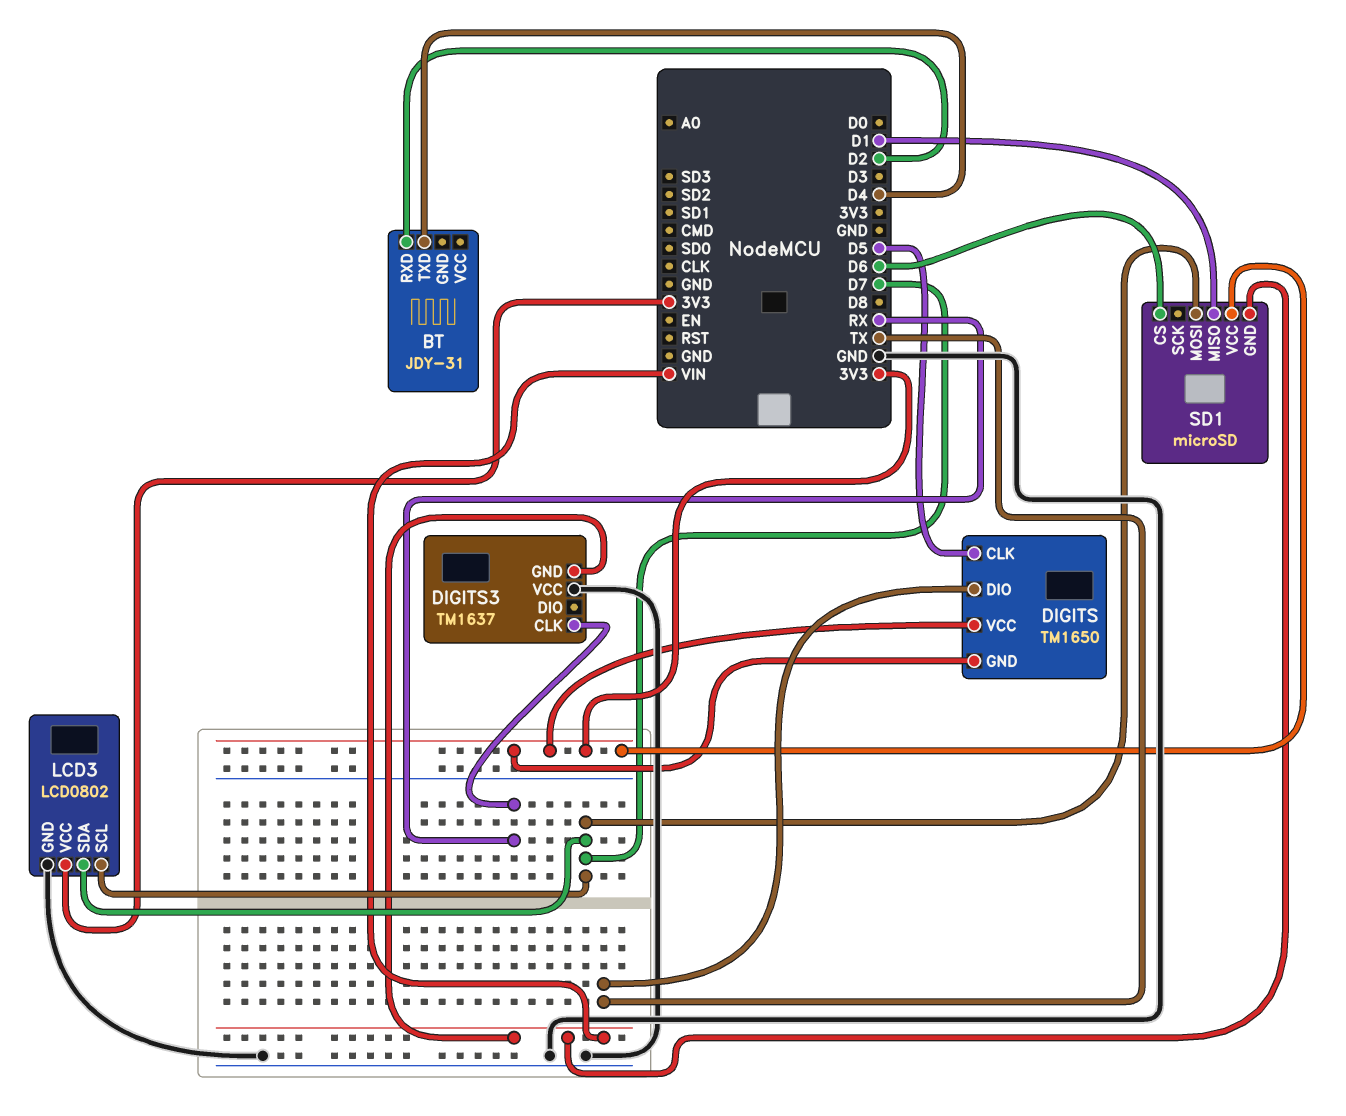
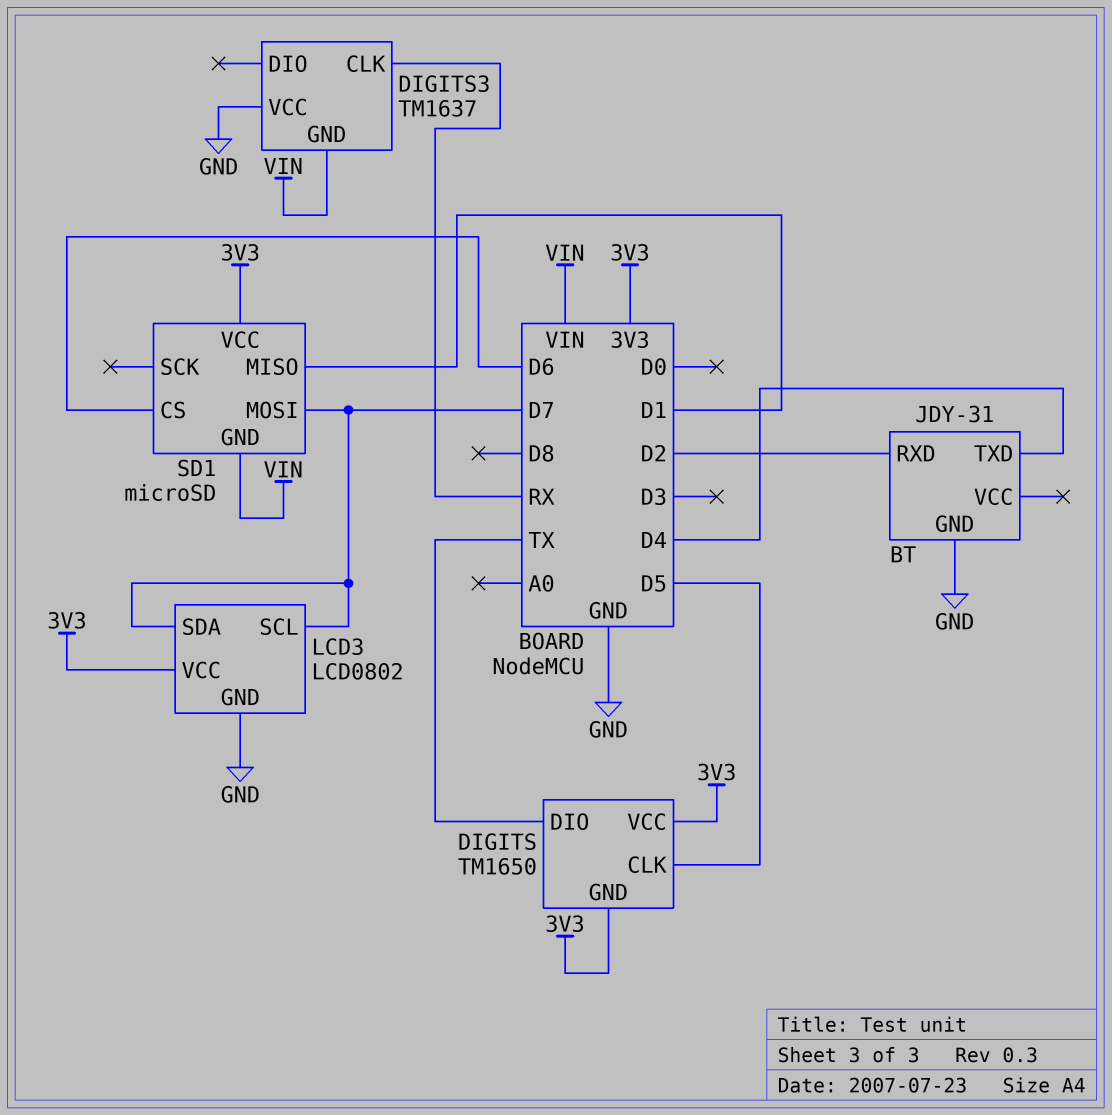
BT pin GND: none -> GND

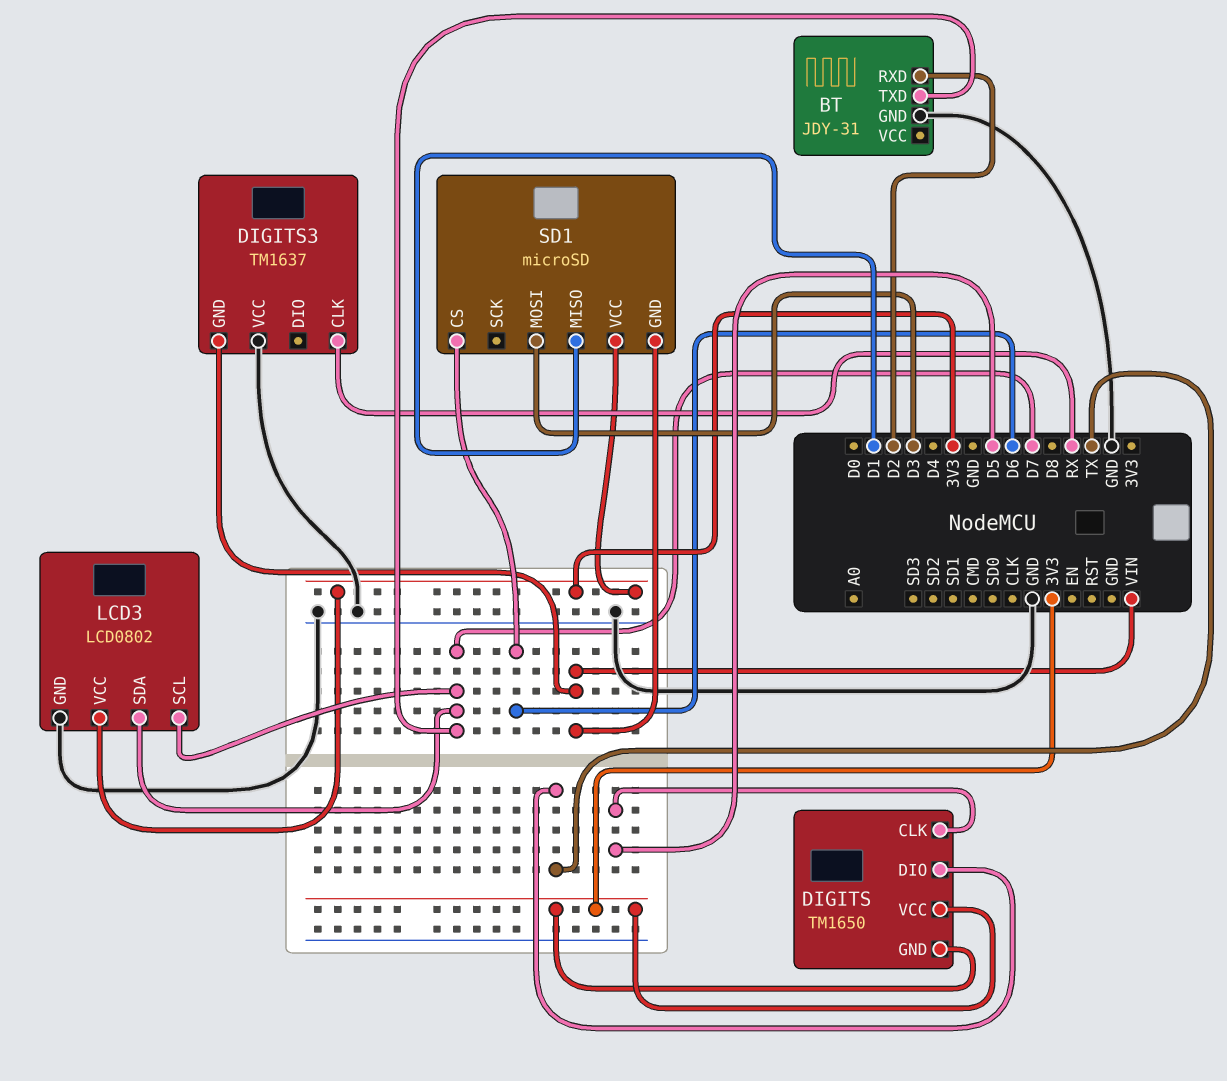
BT pin TXD: D4 -> D7
SD1 pin MOSI: D7 -> D3

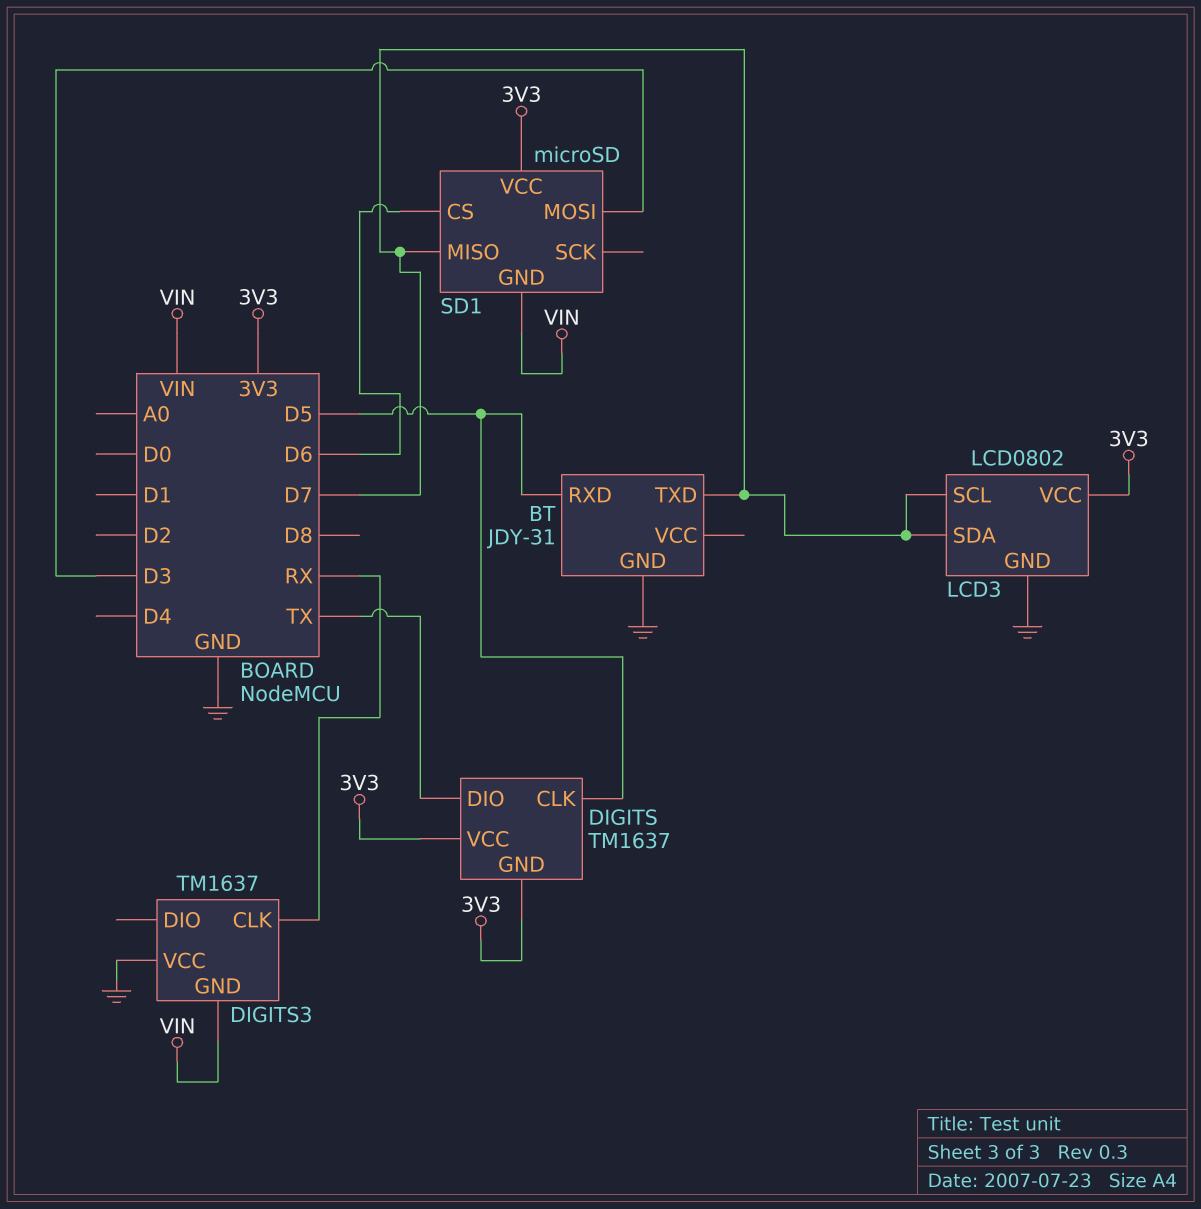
BT pin RXD: D2 -> D5
DIGITS: TM1650 -> TM1637
SD1 pin MISO: D1 -> D7

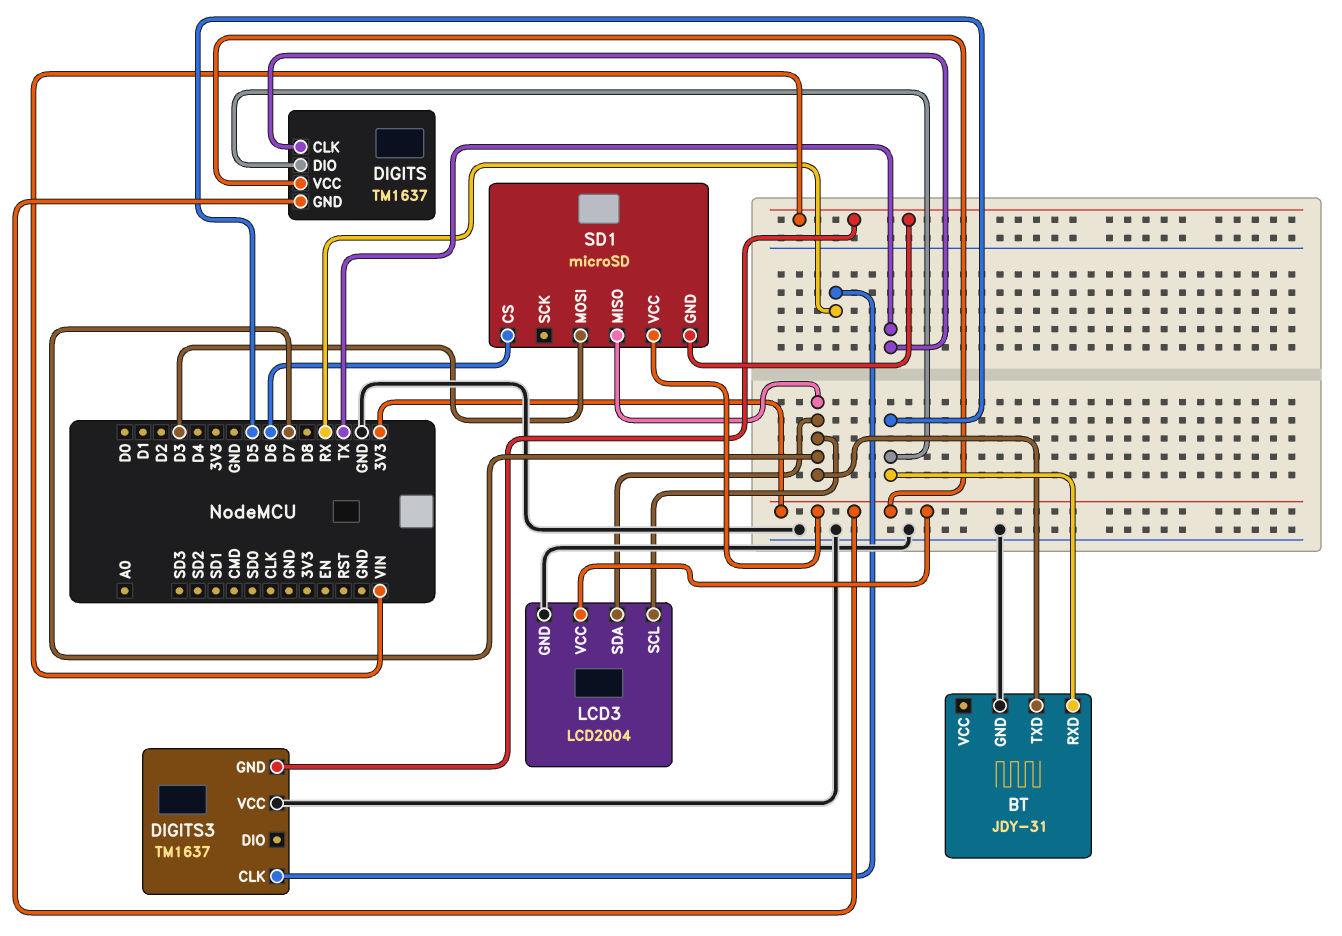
DIGITS pin CLK: D5 -> TX
DIGITS pin DIO: TX -> D5
LCD3: LCD0802 -> LCD2004

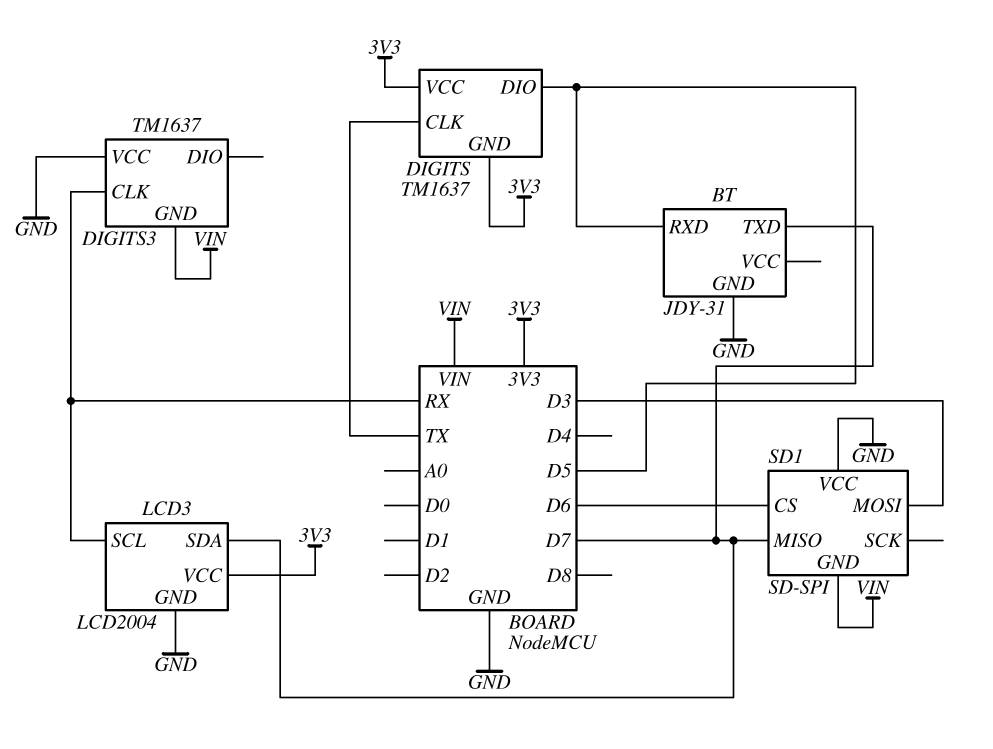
LCD3 pin SCL: D7 -> RX
SD1: microSD -> SD-SPI
SD1 pin VCC: 3V3 -> GND

